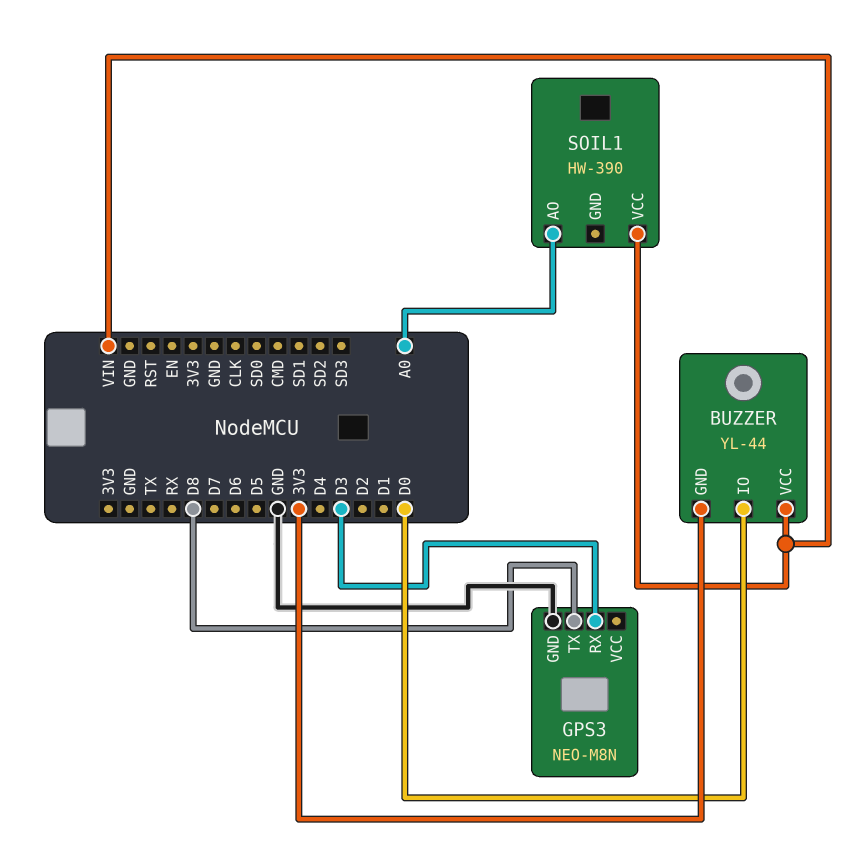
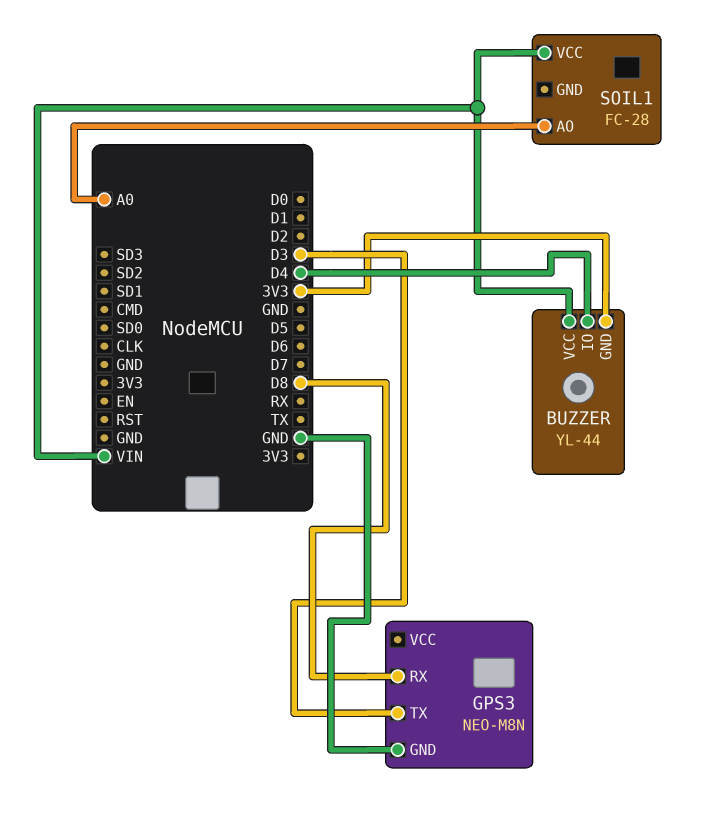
BUZZER pin IO: D0 -> D4
GPS3 pin RX: D3 -> D8
GPS3 pin TX: D8 -> D3
SOIL1: HW-390 -> FC-28

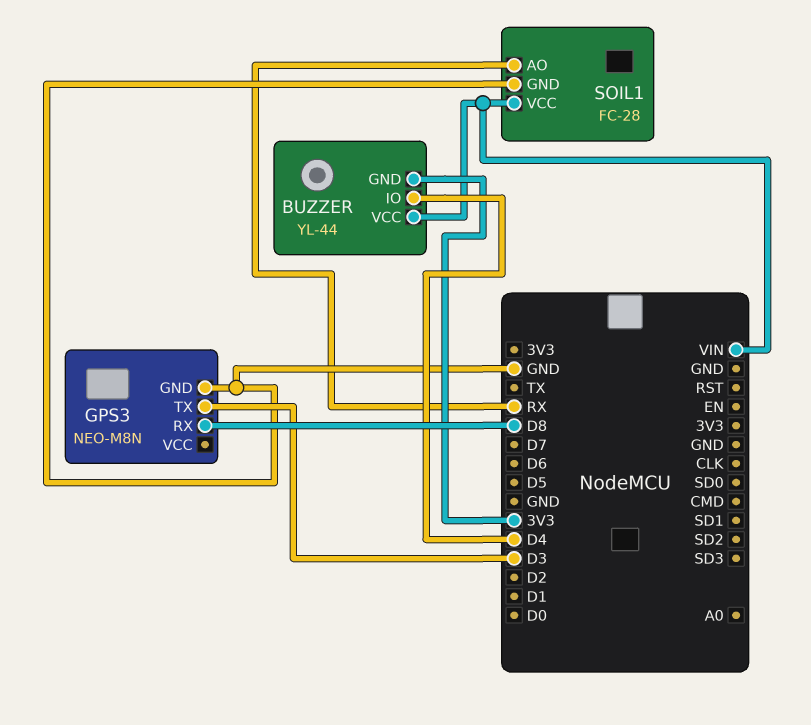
SOIL1 pin AO: A0 -> RX
SOIL1 pin GND: none -> GND

